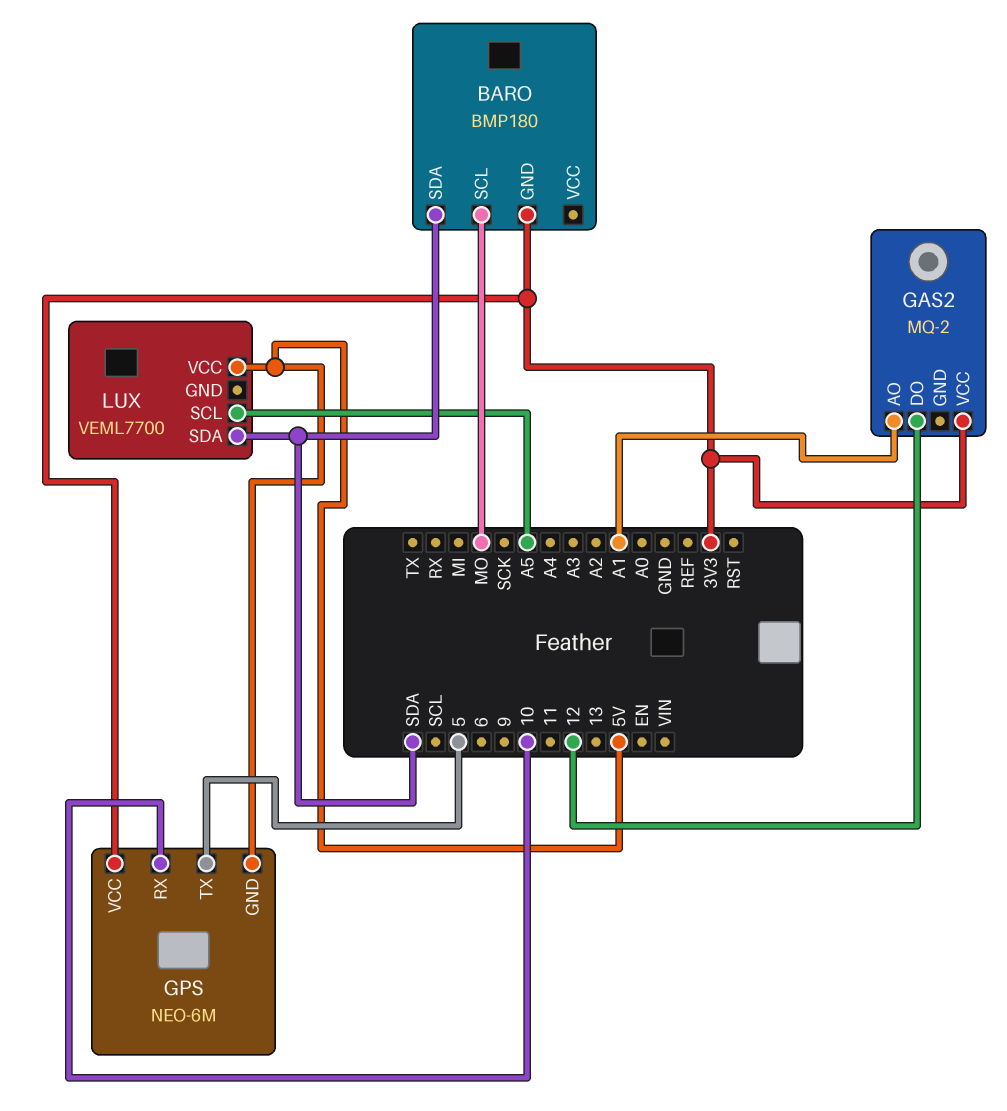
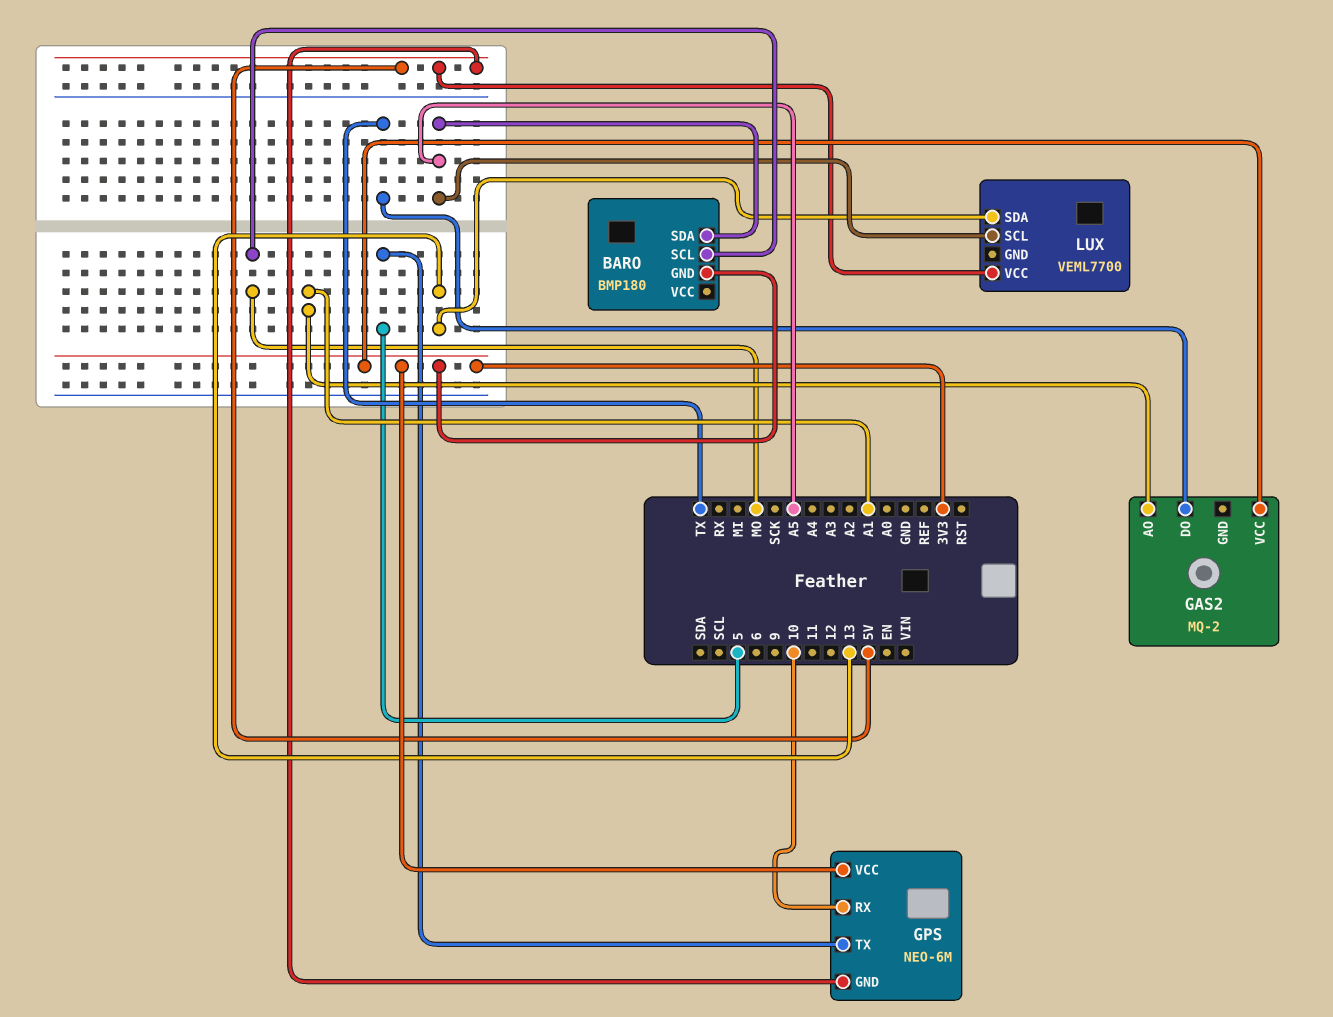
BARO pin SDA: SDA -> A5
GAS2 pin DO: 12 -> TX
LUX pin SDA: SDA -> 13

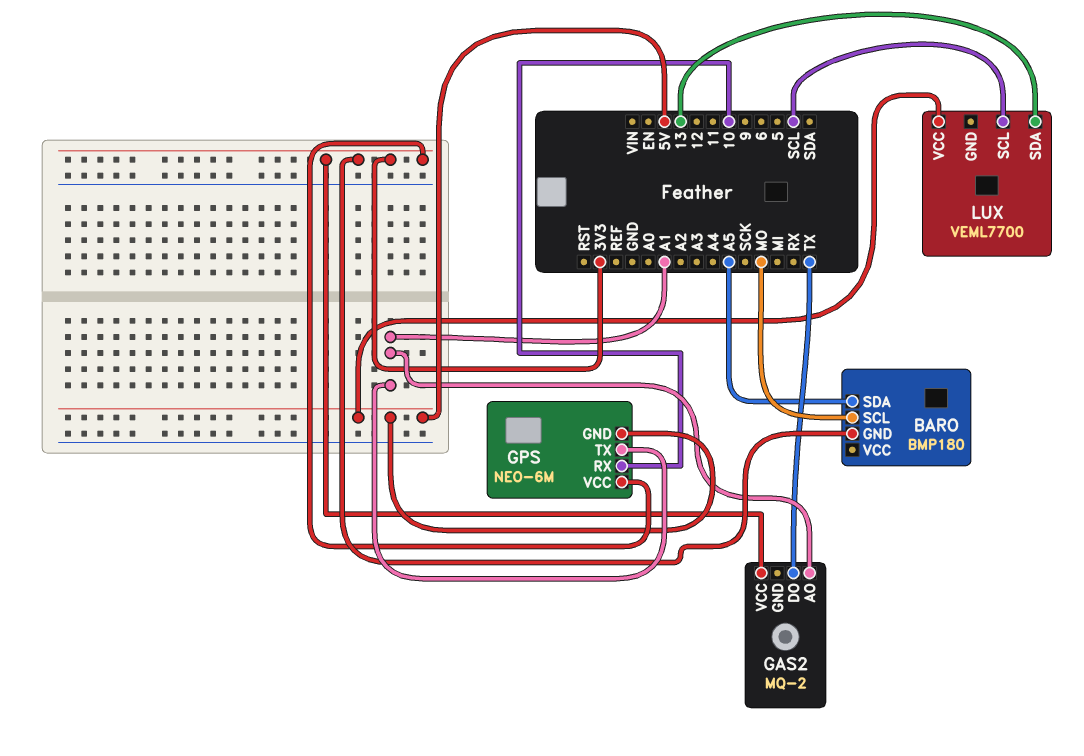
GPS pin TX: 5 -> A1
LUX pin SCL: A5 -> SCL

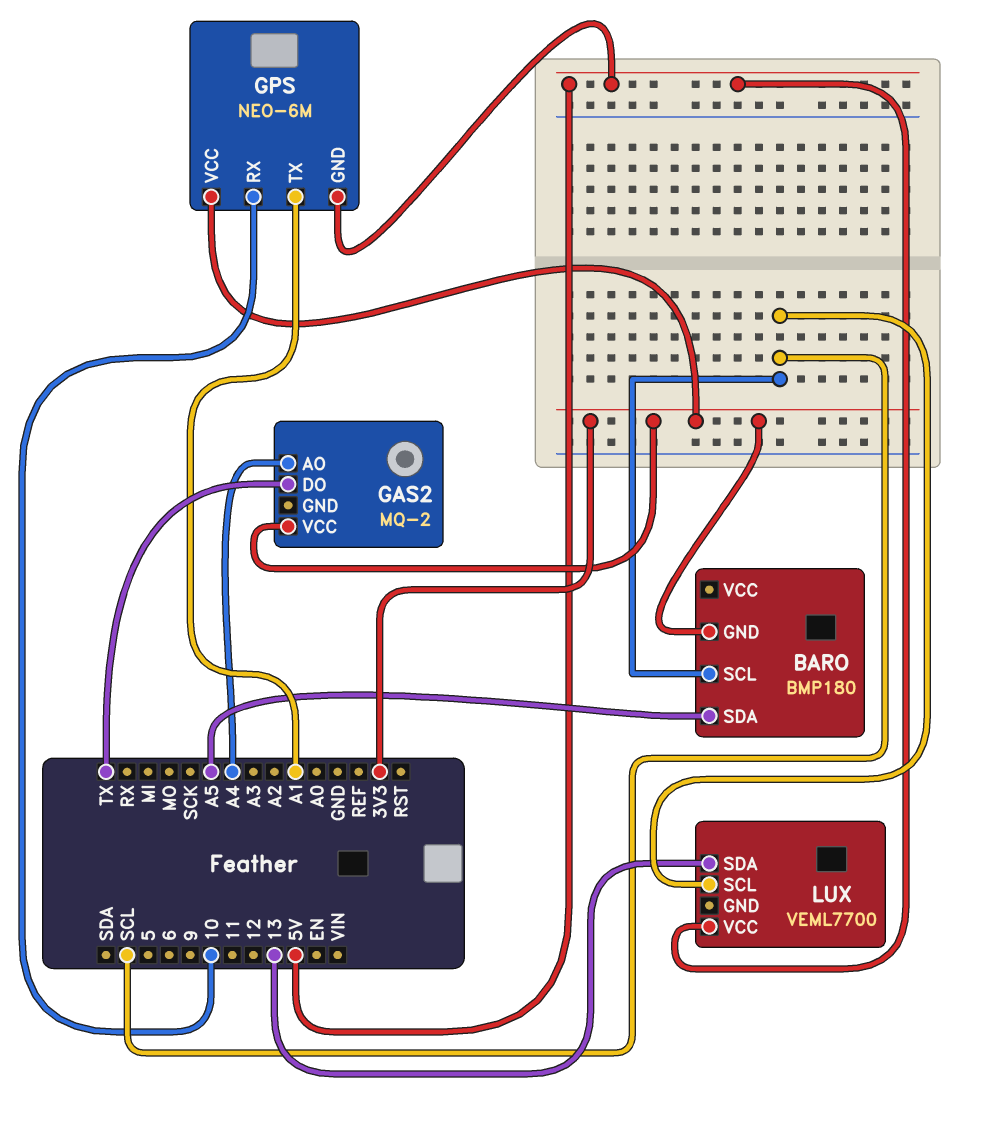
BARO pin SCL: MO -> SCL
GAS2 pin AO: A1 -> A4

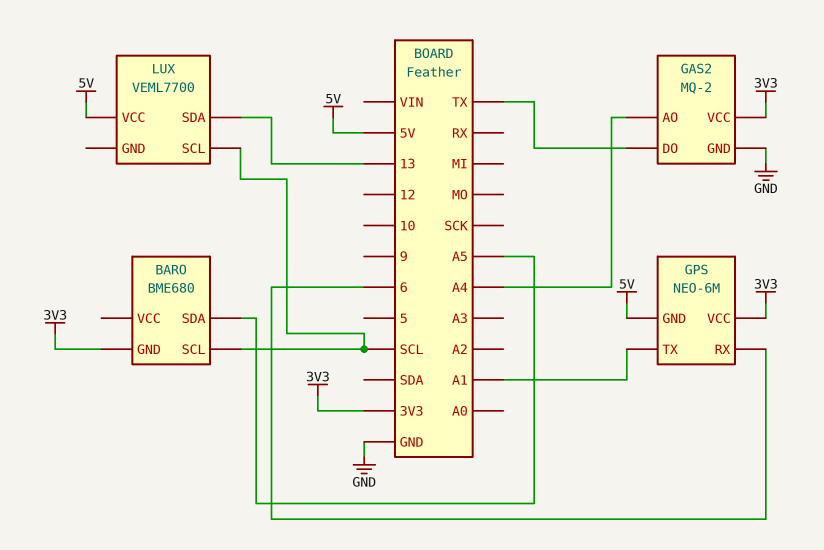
BARO: BMP180 -> BME680
GAS2 pin GND: none -> GND
GPS pin RX: 10 -> 6

